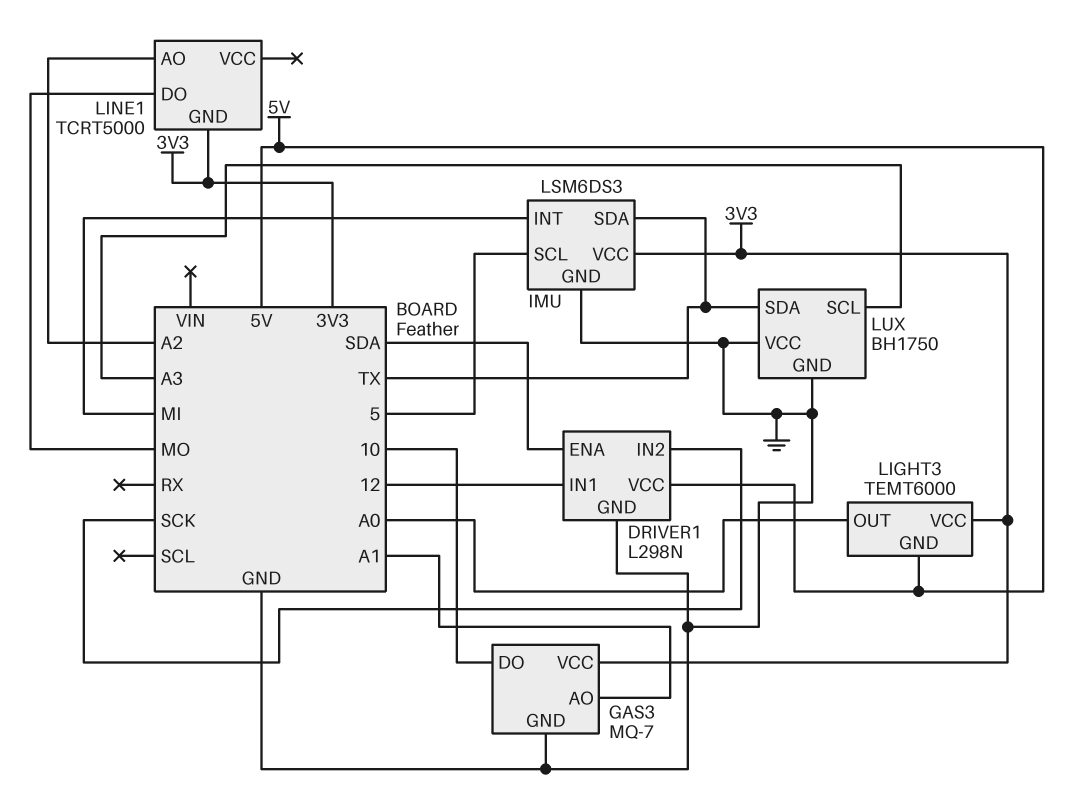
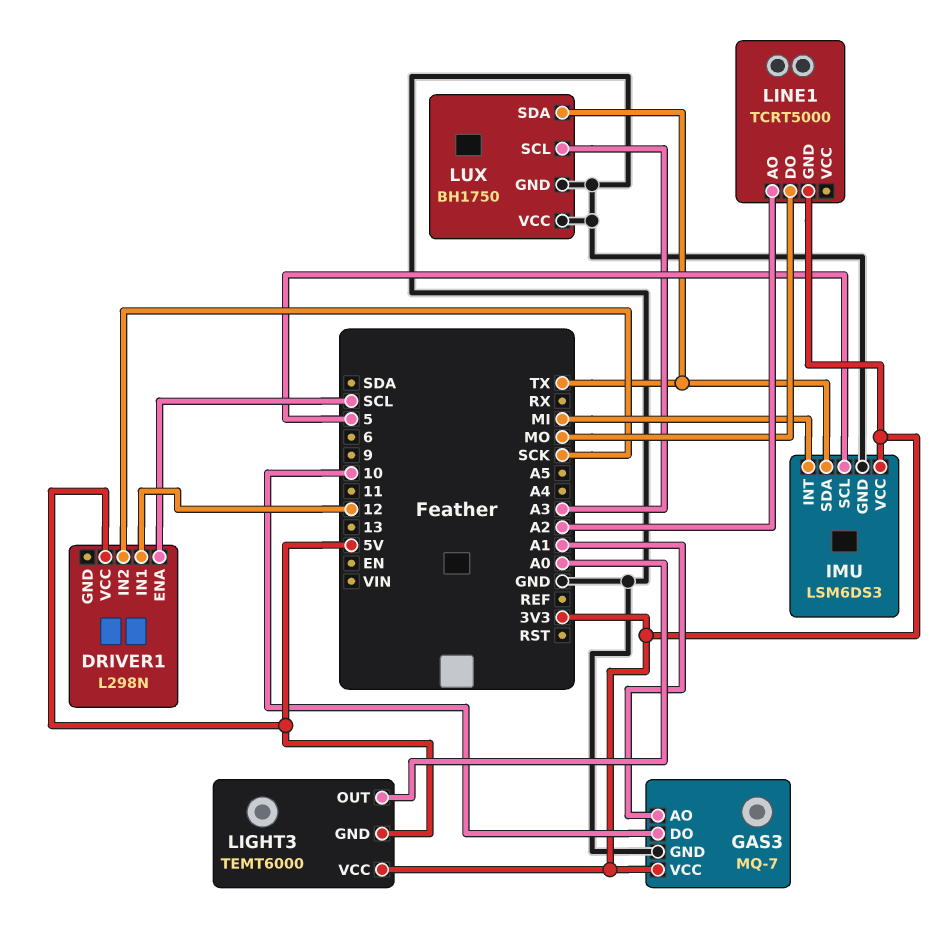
DRIVER1 pin ENA: SDA -> SCL
DRIVER1 pin GND: GND -> none

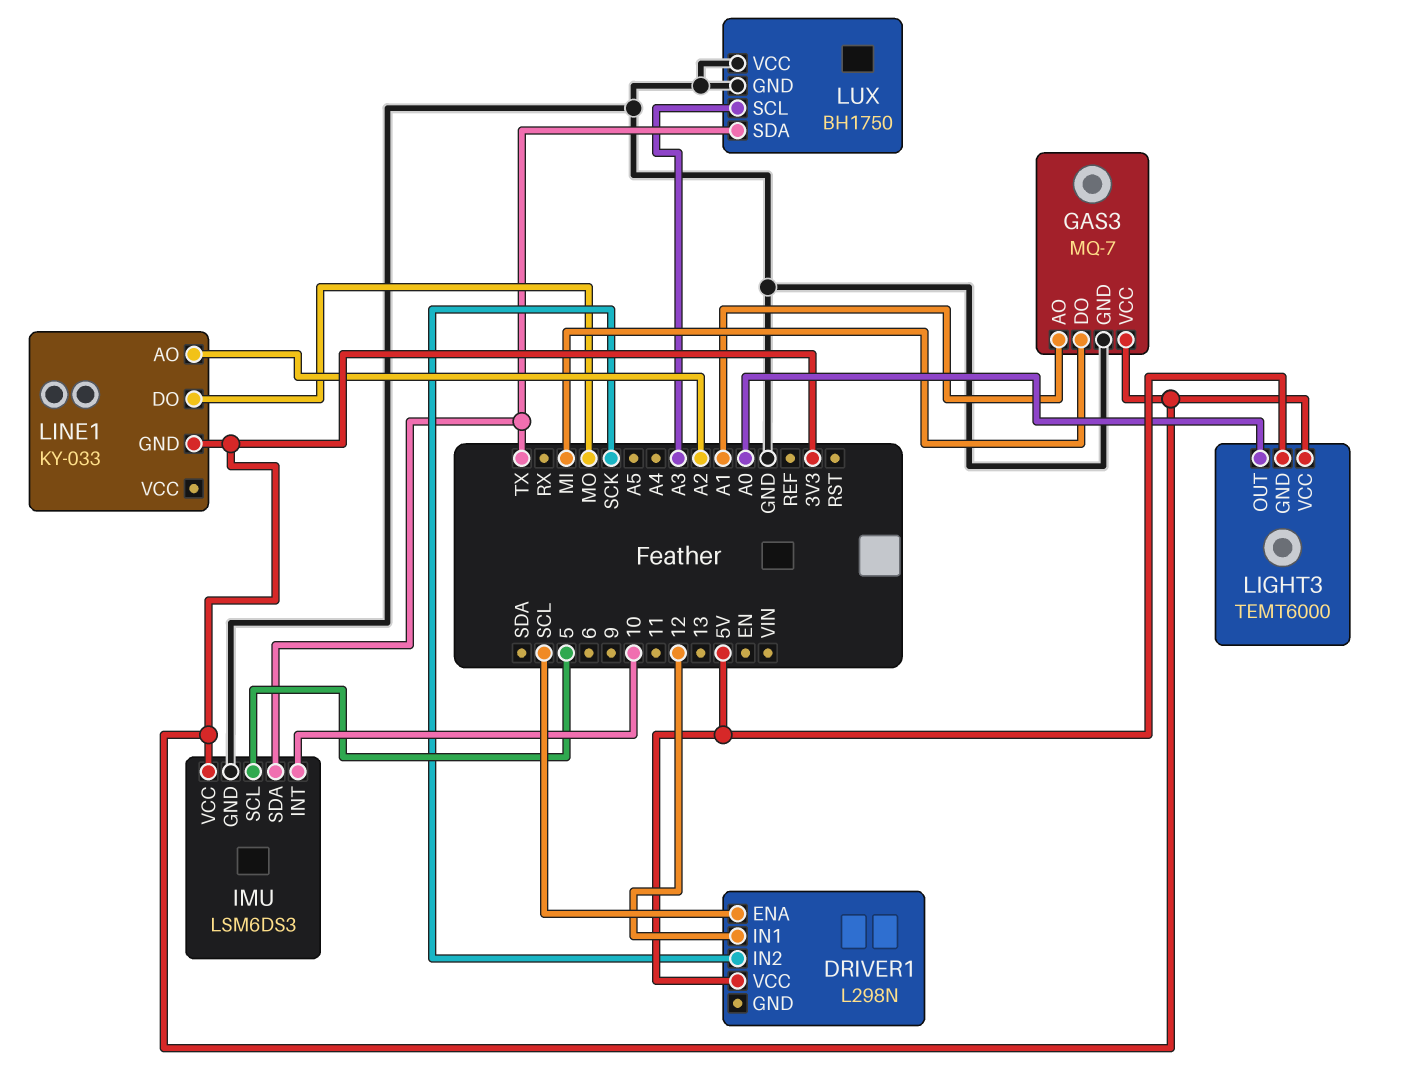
GAS3 pin DO: 10 -> MI
IMU pin INT: MI -> 10
LINE1: TCRT5000 -> KY-033

